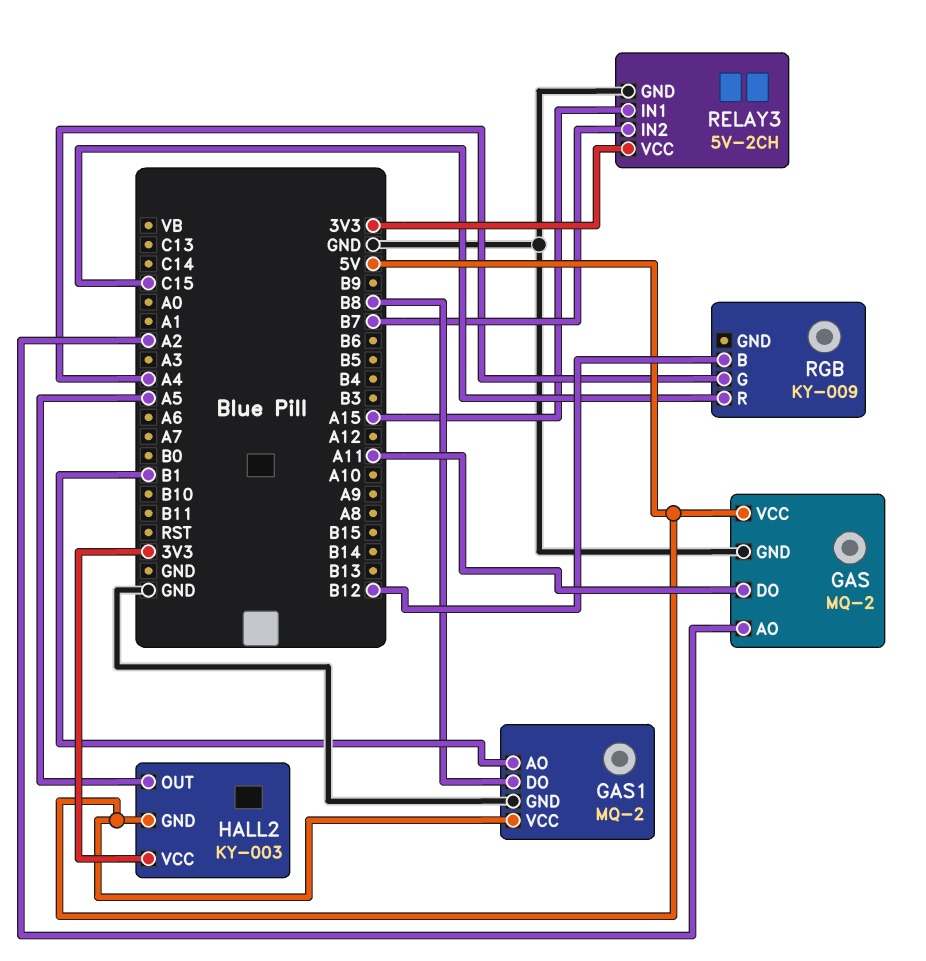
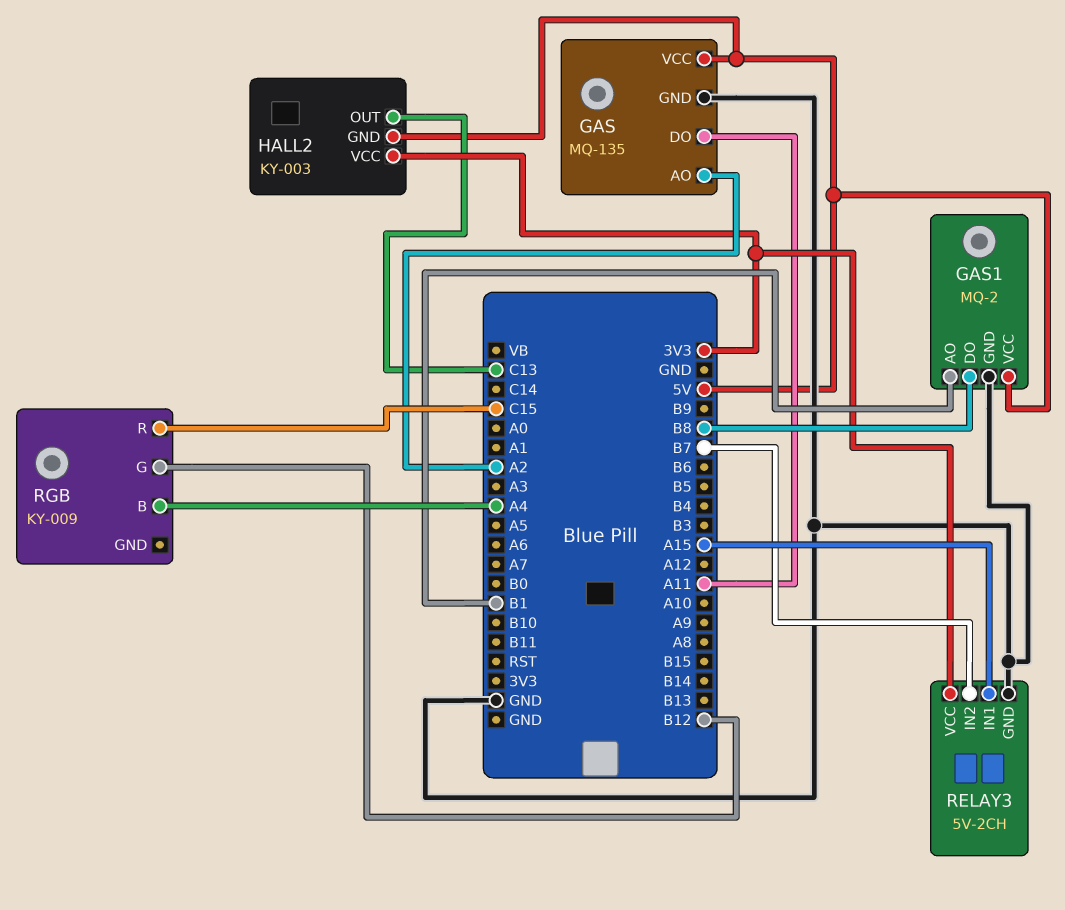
GAS: MQ-2 -> MQ-135
HALL2 pin OUT: A5 -> C13
RGB pin B: B12 -> A4
RGB pin G: A4 -> B12

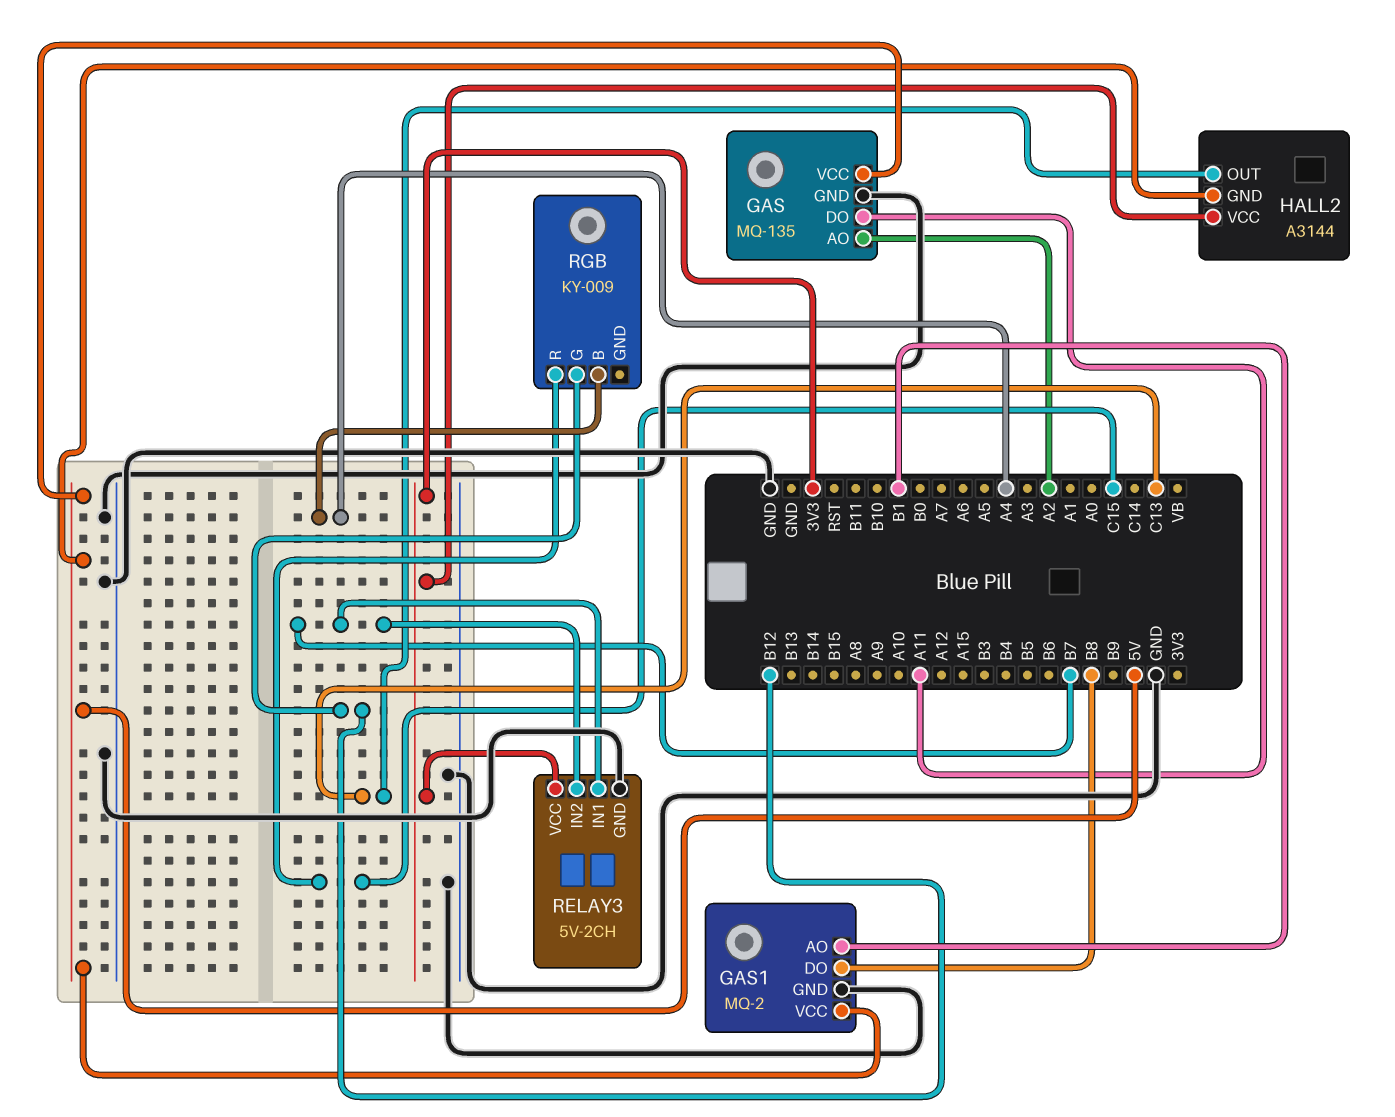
HALL2: KY-003 -> A3144
RELAY3 pin IN1: A15 -> B7

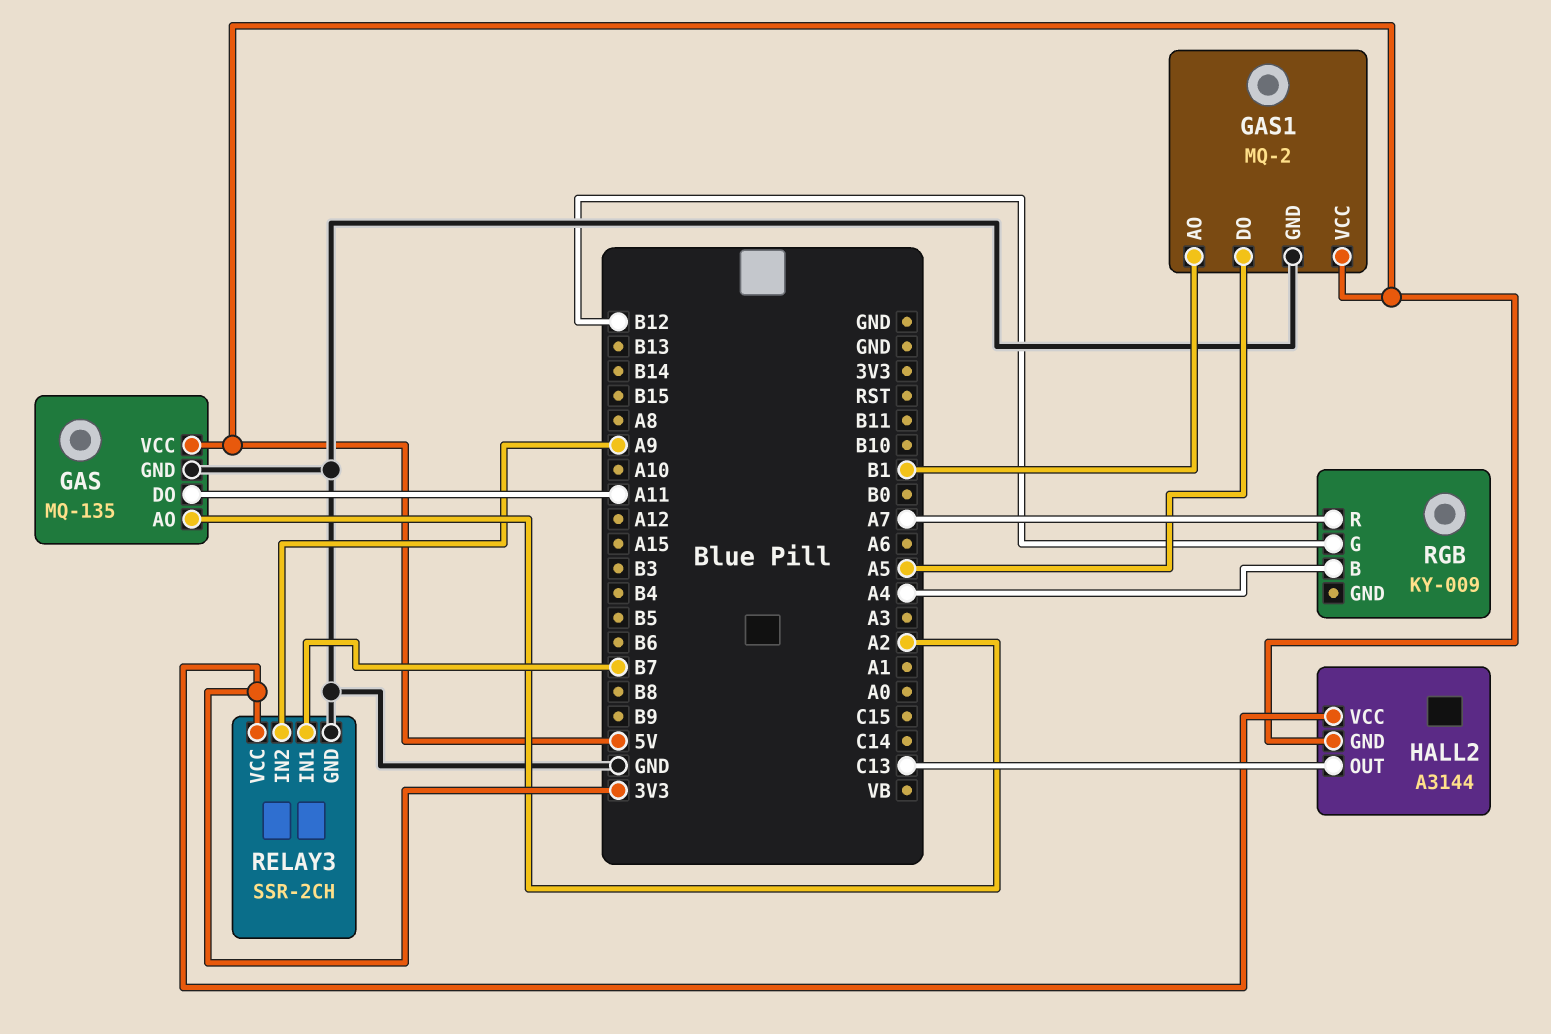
GAS1 pin DO: B8 -> A5
RELAY3: 5V-2CH -> SSR-2CH
RELAY3 pin IN2: B7 -> A9
RGB pin R: C15 -> A7

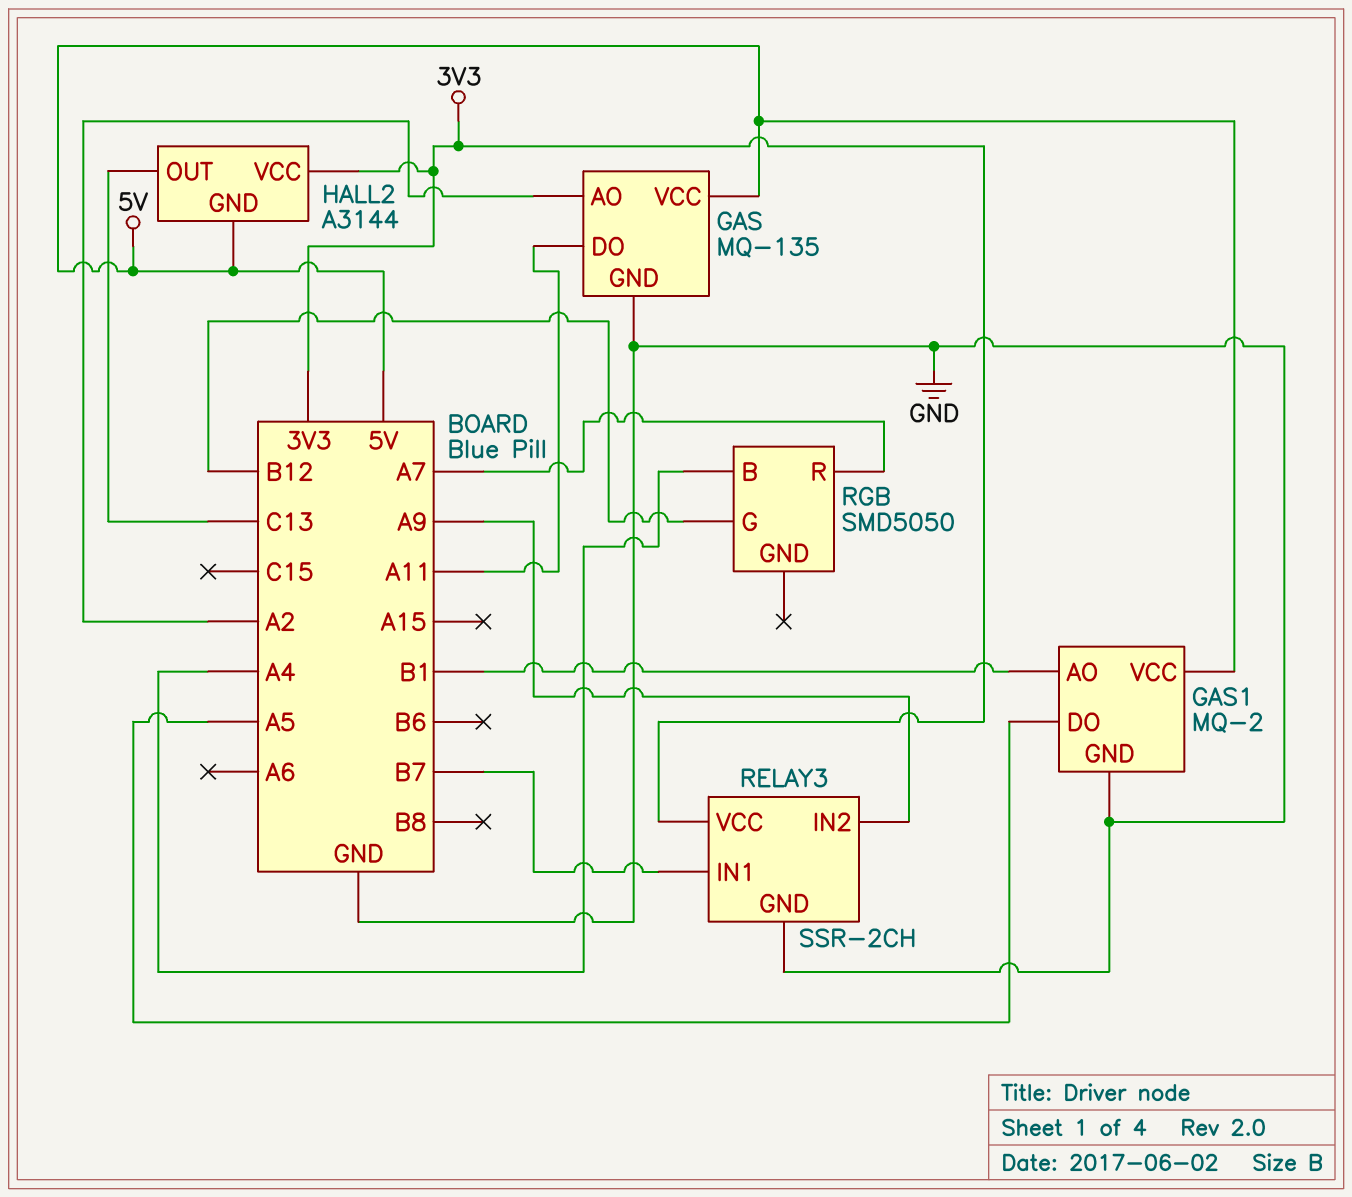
RGB: KY-009 -> SMD5050

